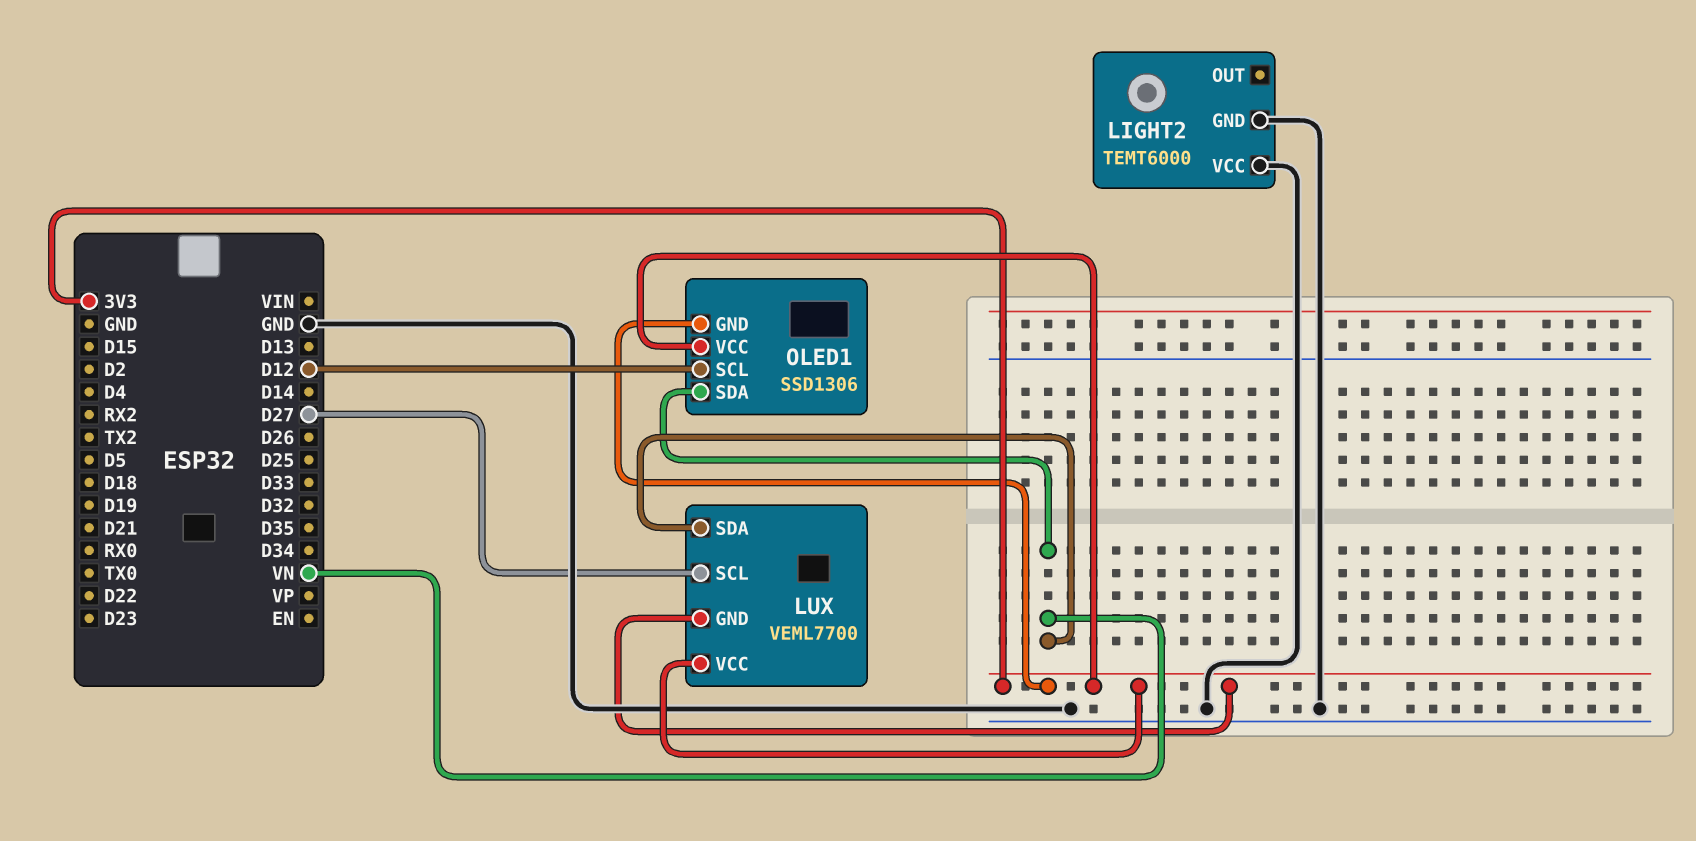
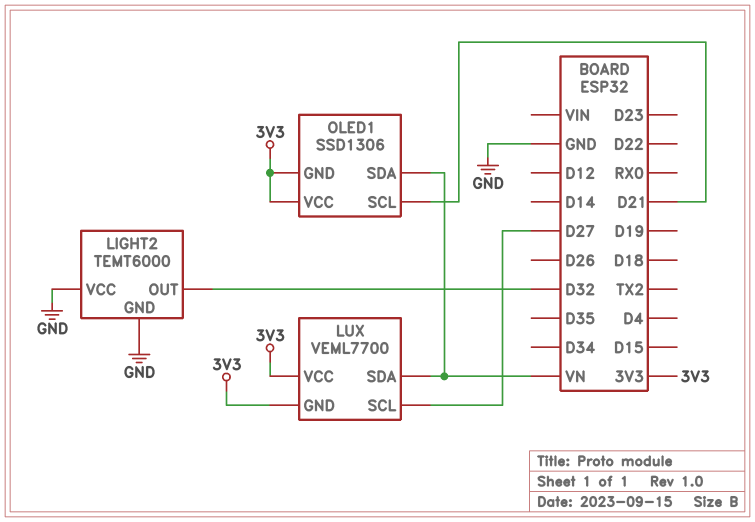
LIGHT2 pin OUT: none -> D32
OLED1 pin SCL: D12 -> D21

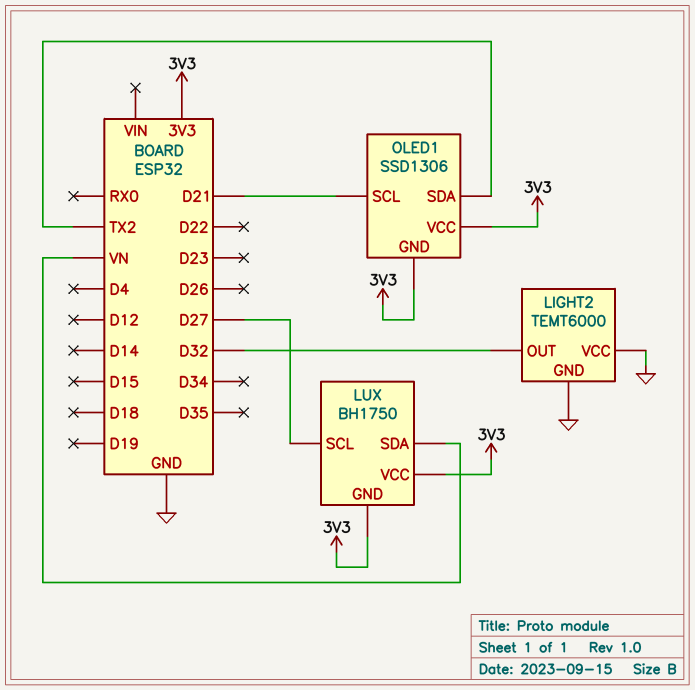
LUX: VEML7700 -> BH1750
OLED1 pin SDA: VN -> TX2

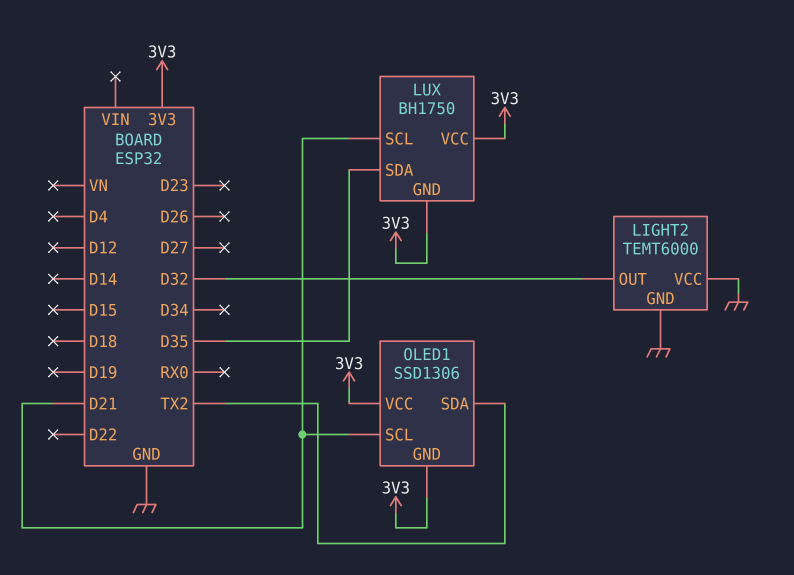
LUX pin SCL: D27 -> D21
LUX pin SDA: VN -> D35

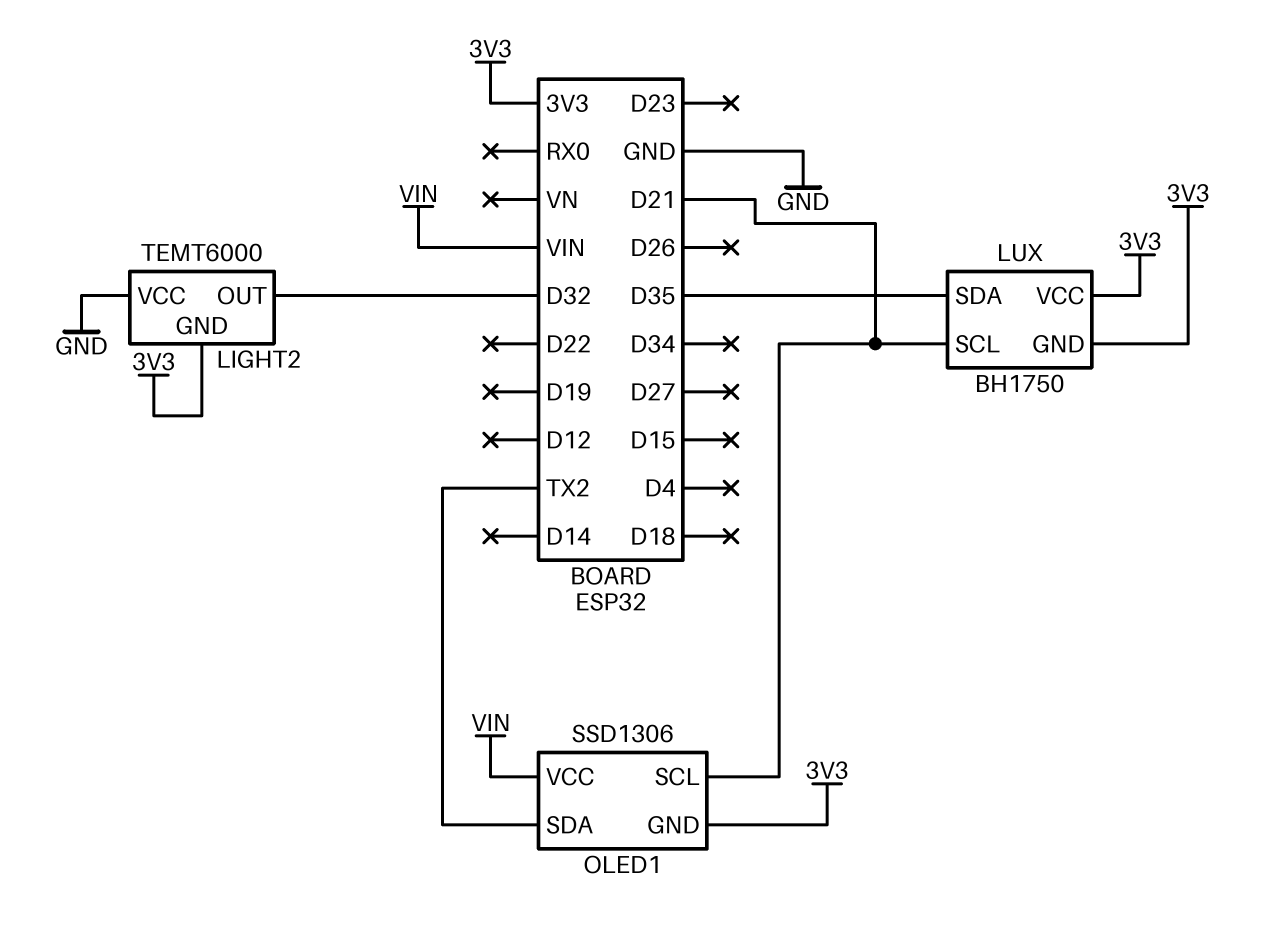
LIGHT2 pin GND: GND -> 3V3
OLED1 pin VCC: 3V3 -> VIN

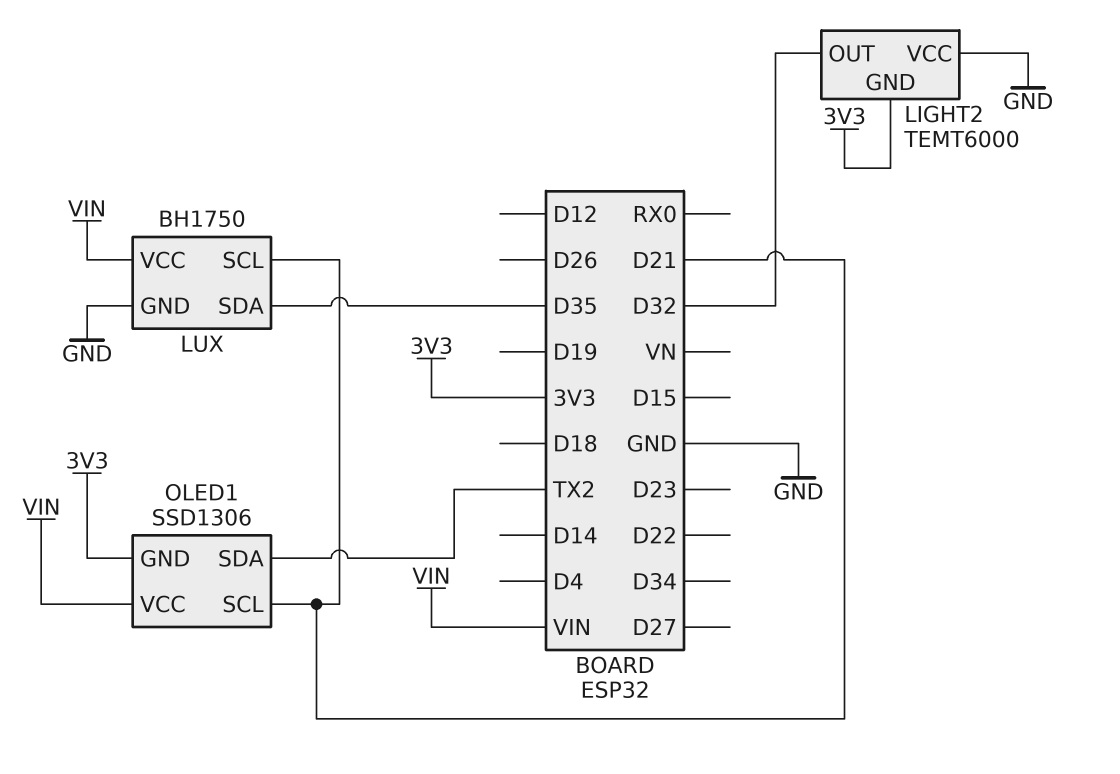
LUX pin GND: 3V3 -> GND
LUX pin VCC: 3V3 -> VIN

